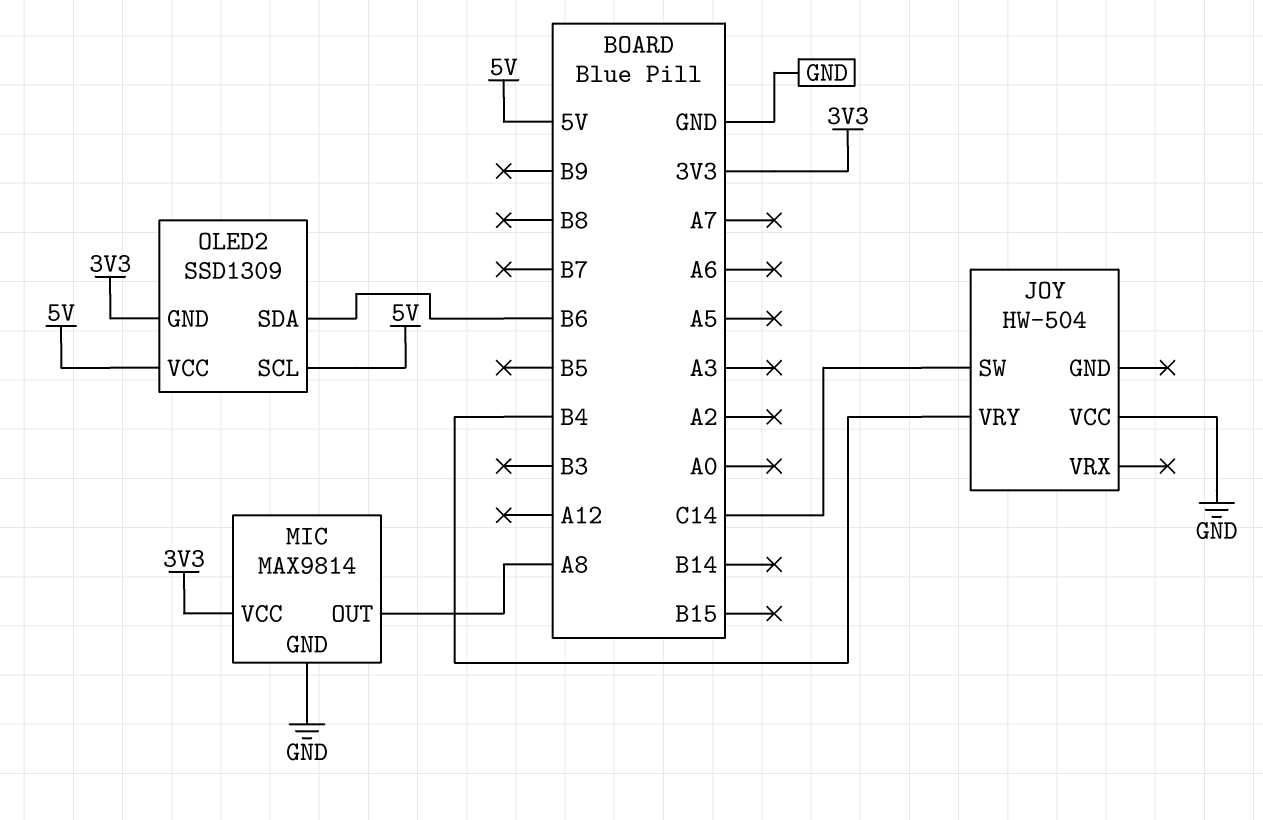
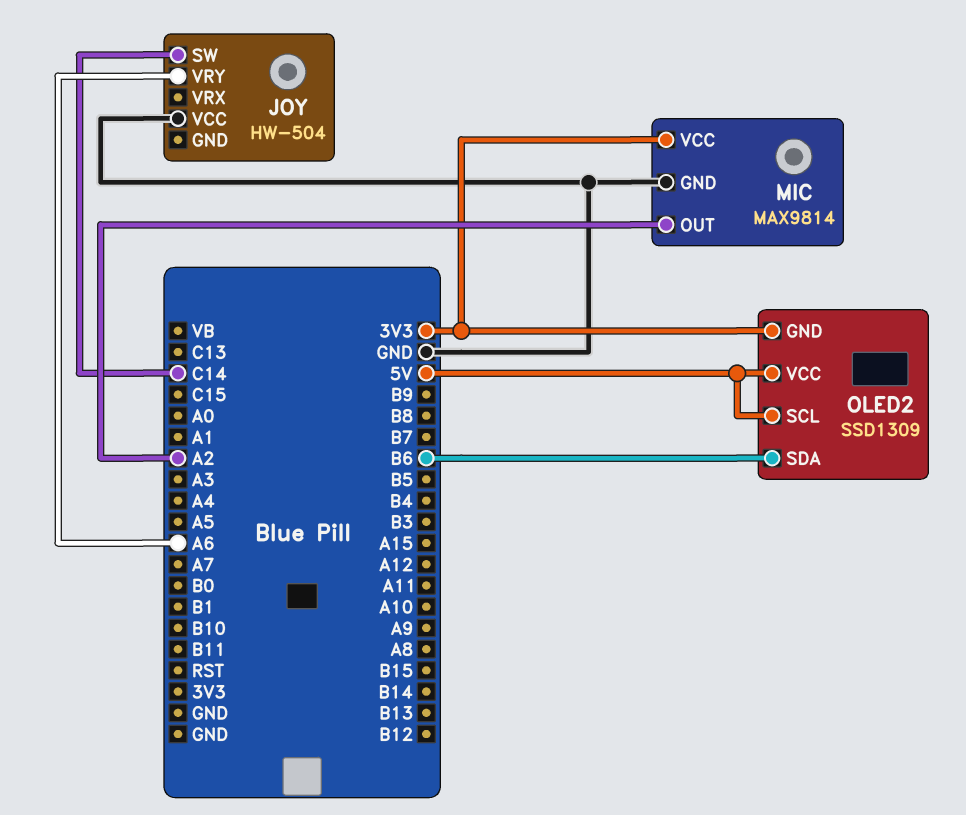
JOY pin VRY: B4 -> A6
MIC pin OUT: A8 -> A2

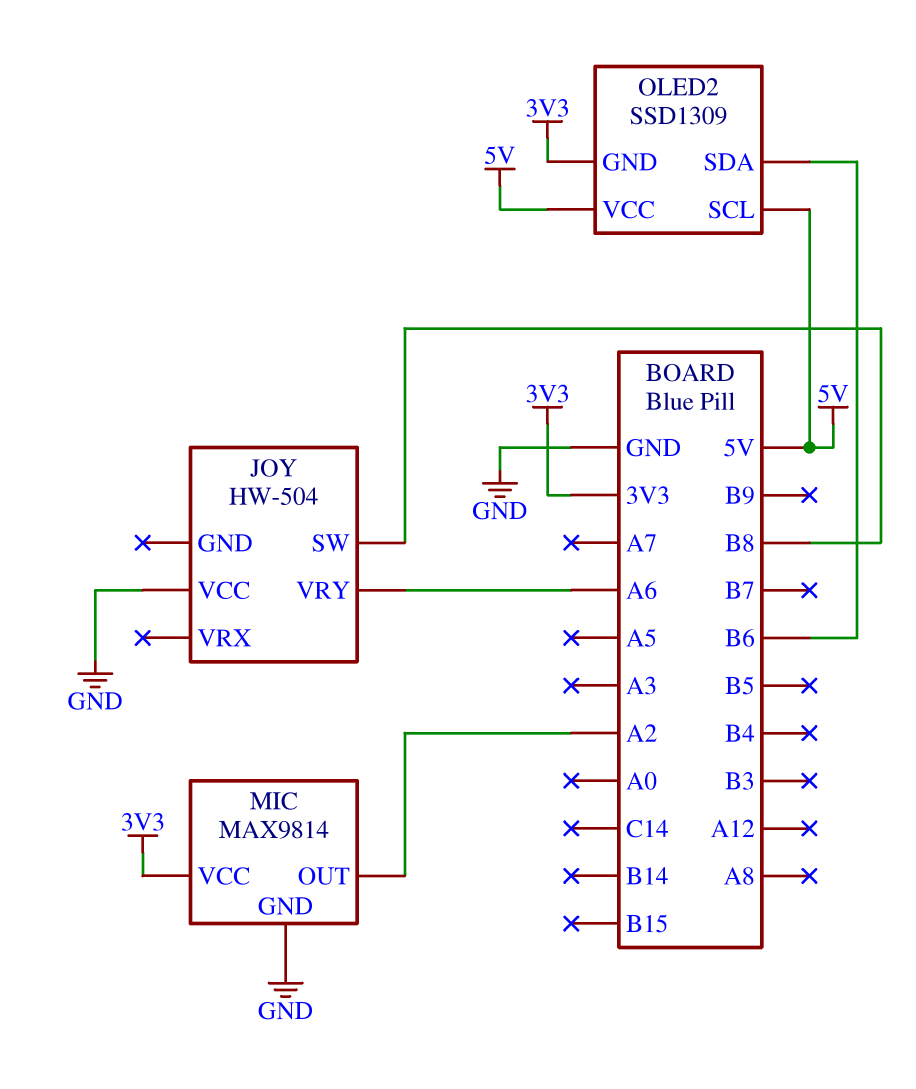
JOY pin SW: C14 -> B8

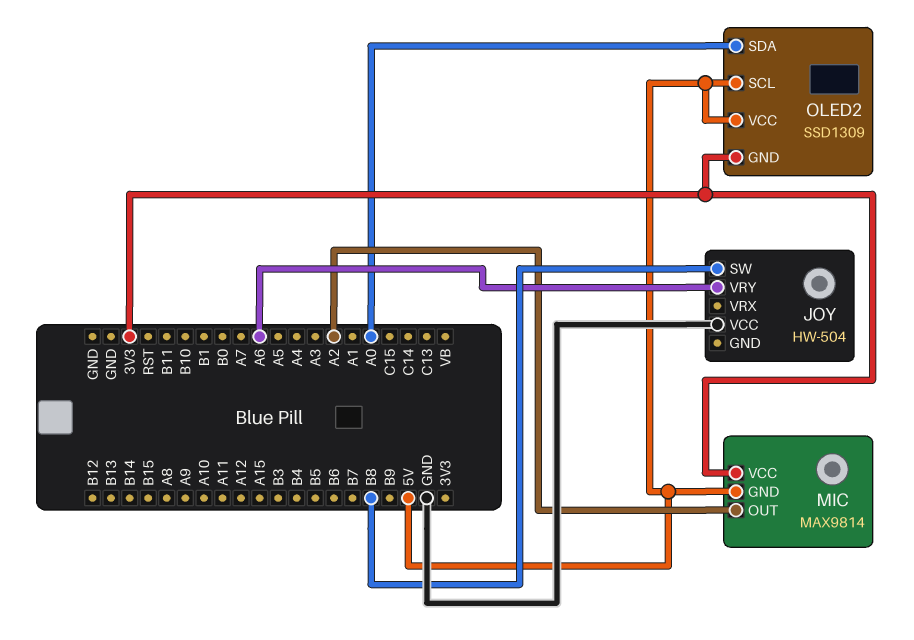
MIC pin GND: GND -> 5V
OLED2 pin SDA: B6 -> A0

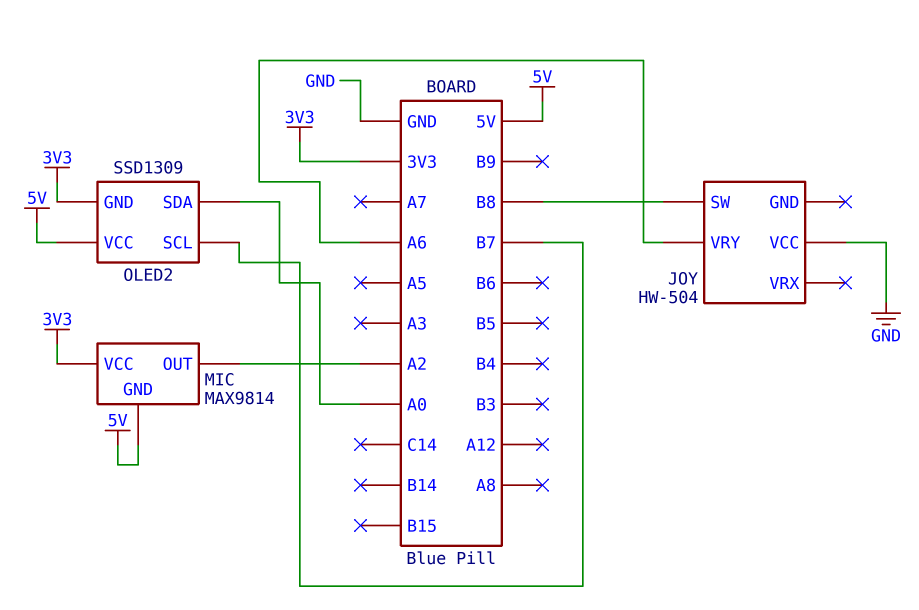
OLED2 pin SCL: 5V -> B7

